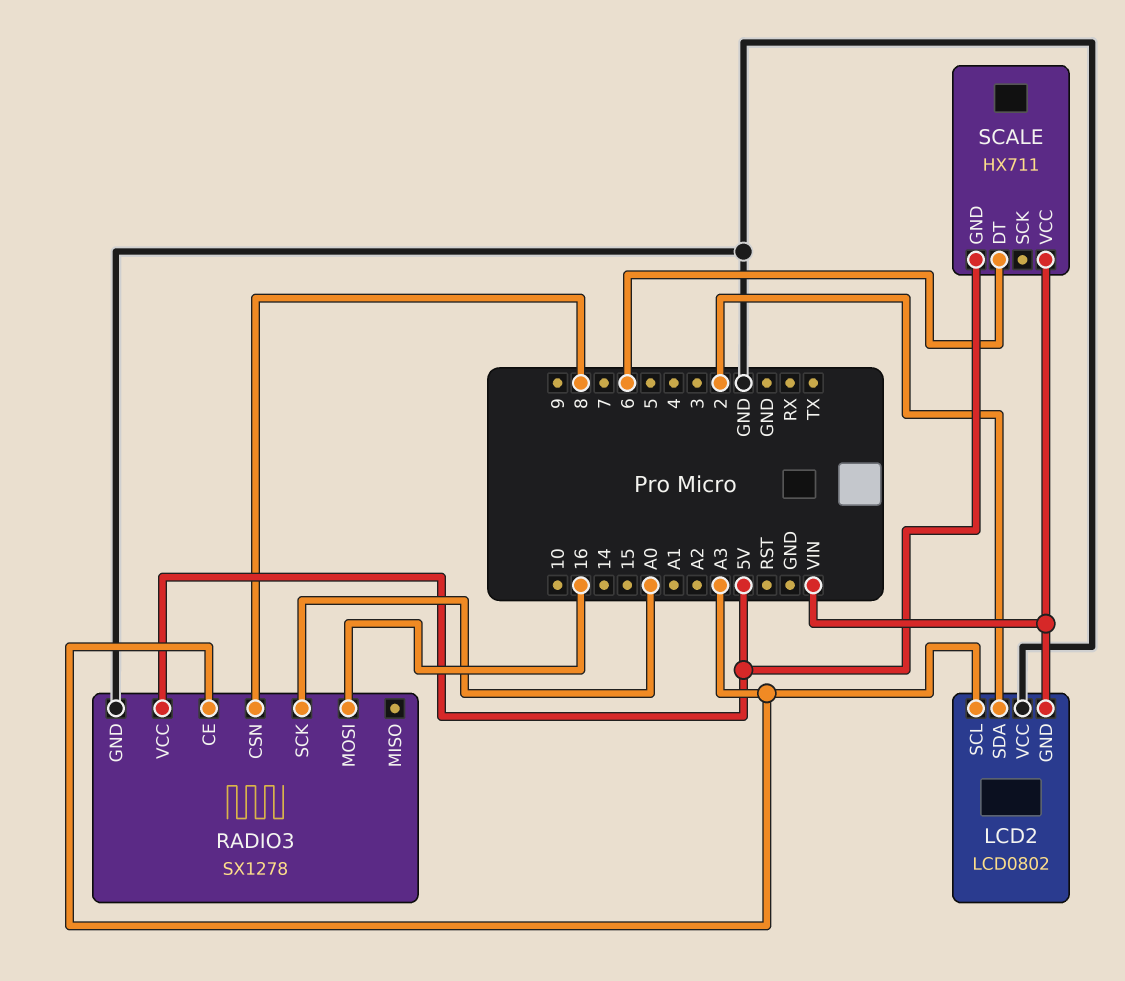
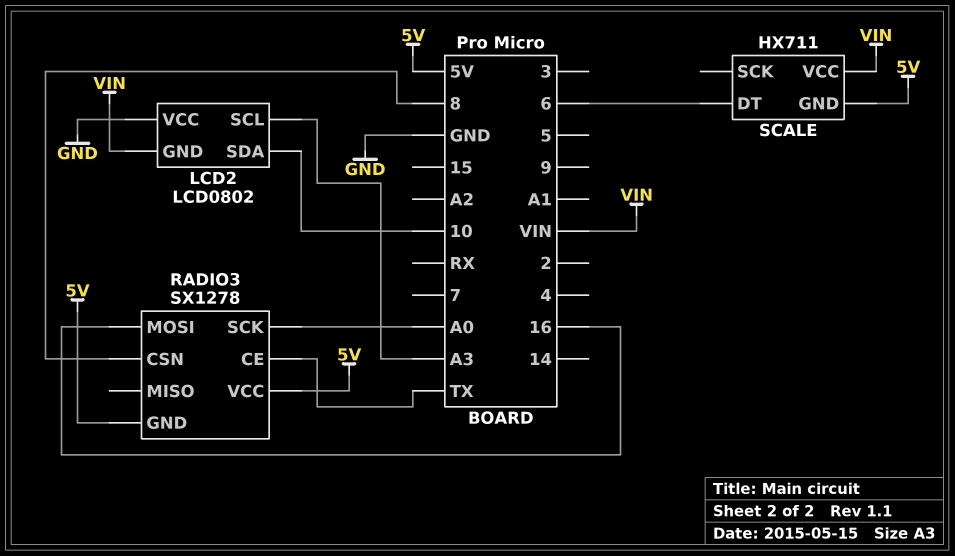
LCD2 pin SDA: 2 -> 10
RADIO3 pin CE: A3 -> TX
RADIO3 pin GND: GND -> 5V

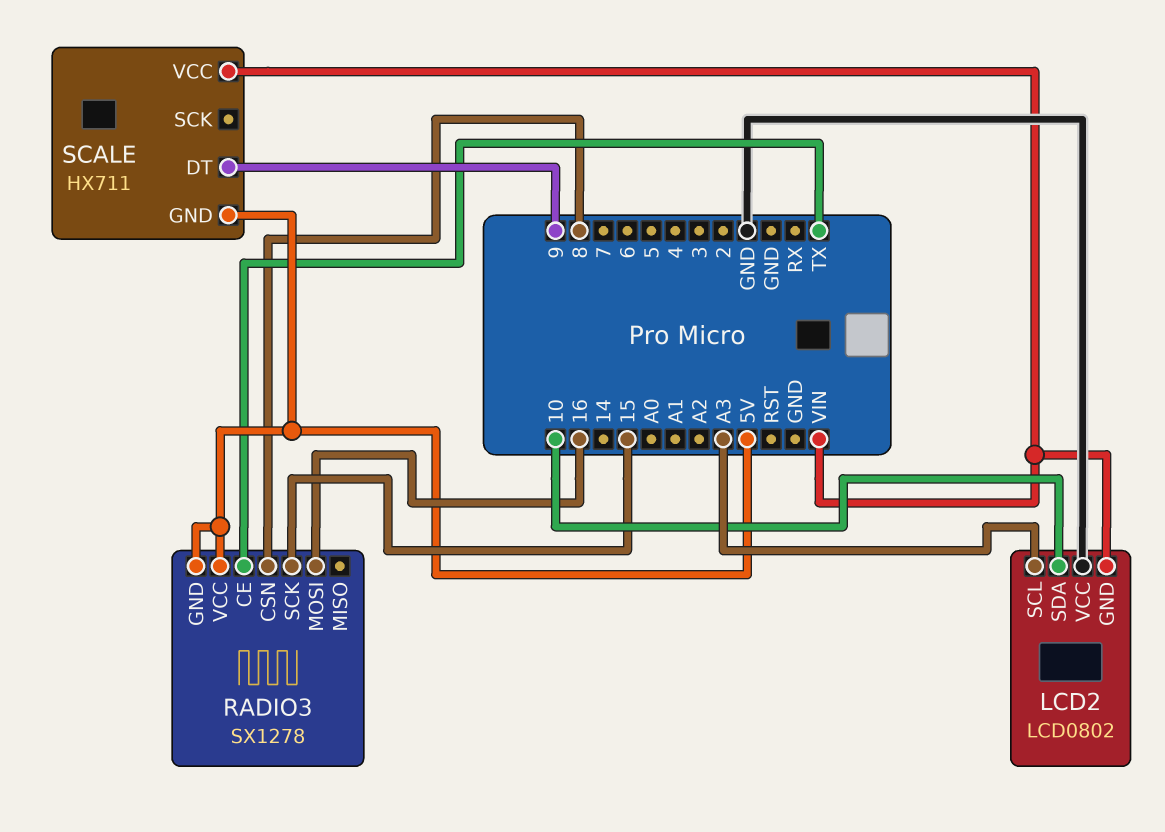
RADIO3 pin SCK: A0 -> 15
SCALE pin DT: 6 -> 9

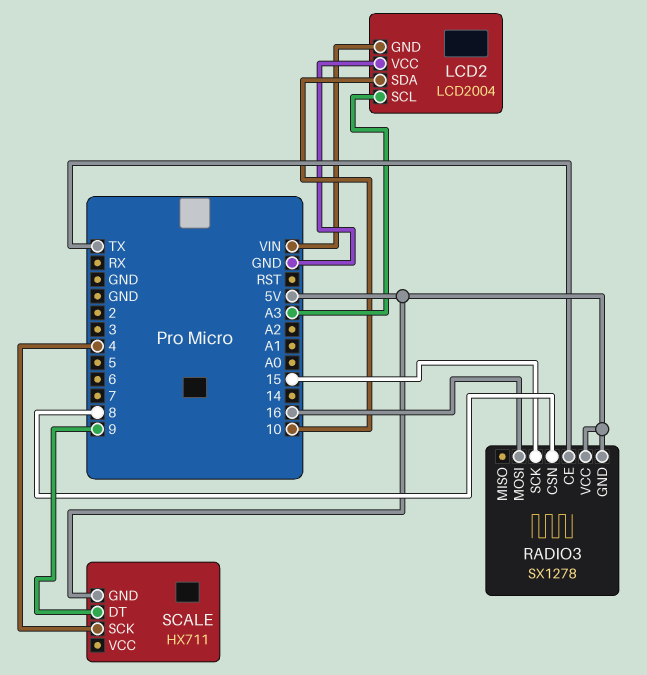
LCD2: LCD0802 -> LCD2004
SCALE pin SCK: none -> 4
SCALE pin VCC: VIN -> none

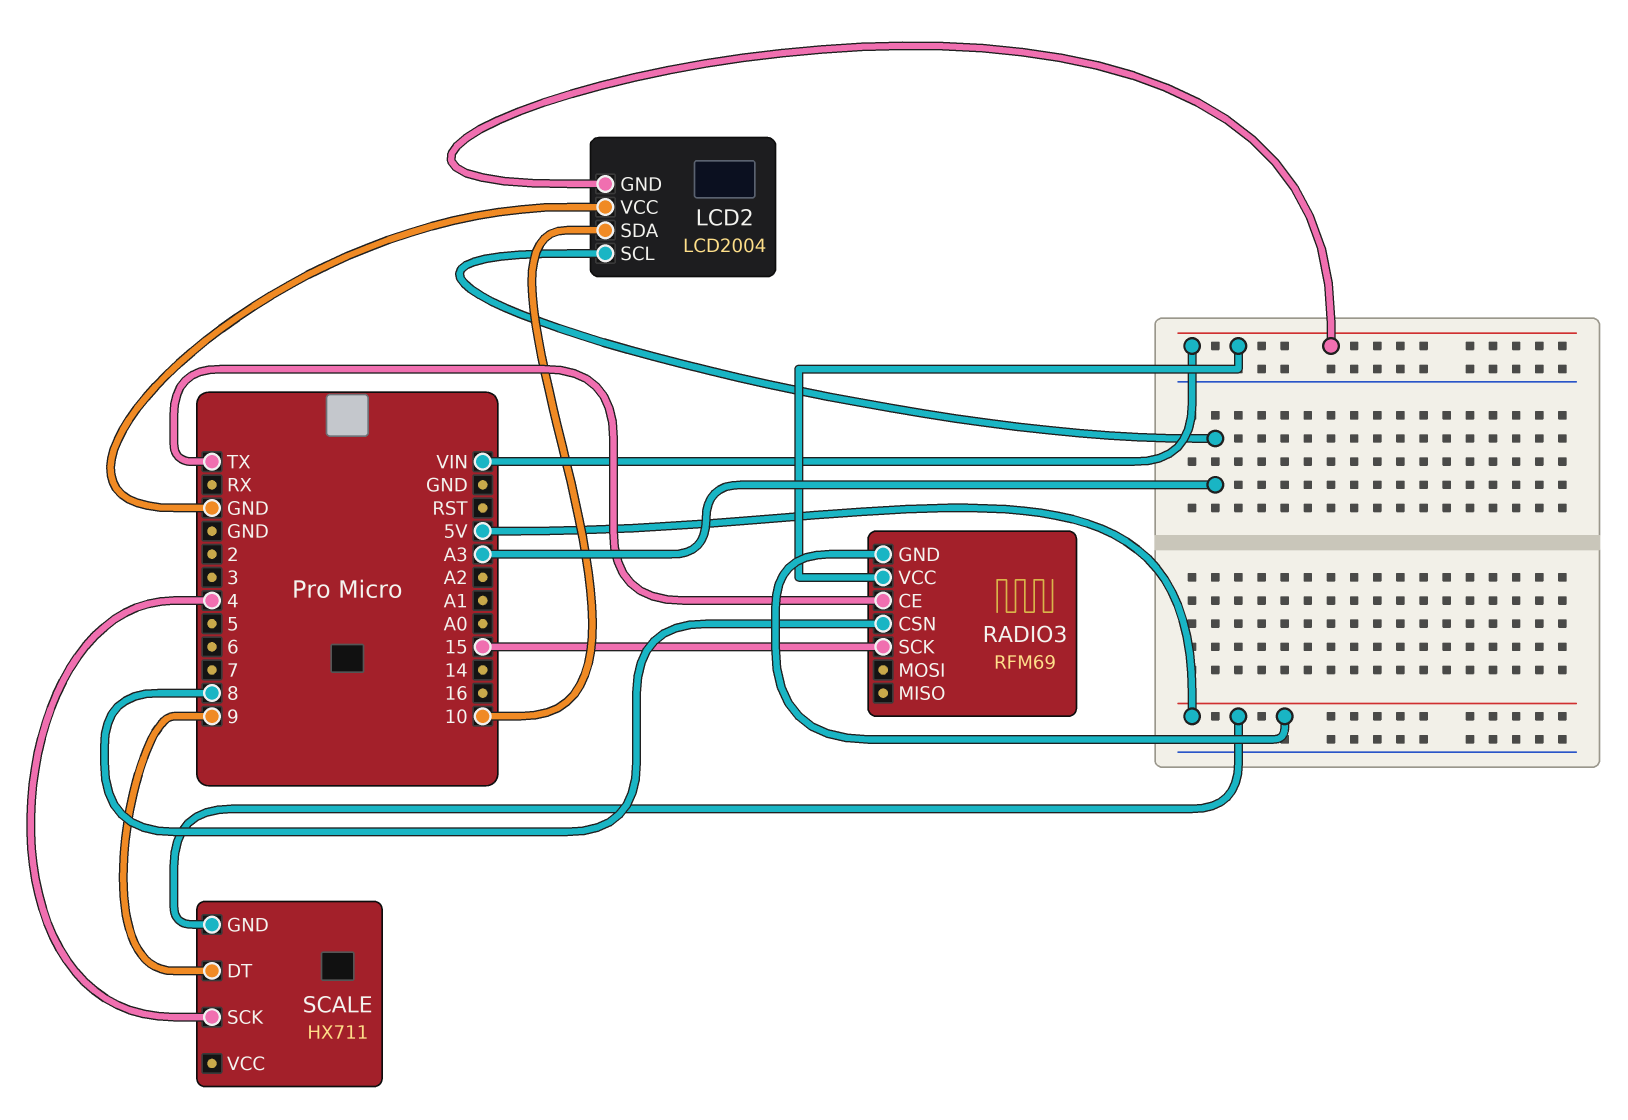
RADIO3: SX1278 -> RFM69
RADIO3 pin MOSI: 16 -> none
RADIO3 pin VCC: 5V -> VIN

